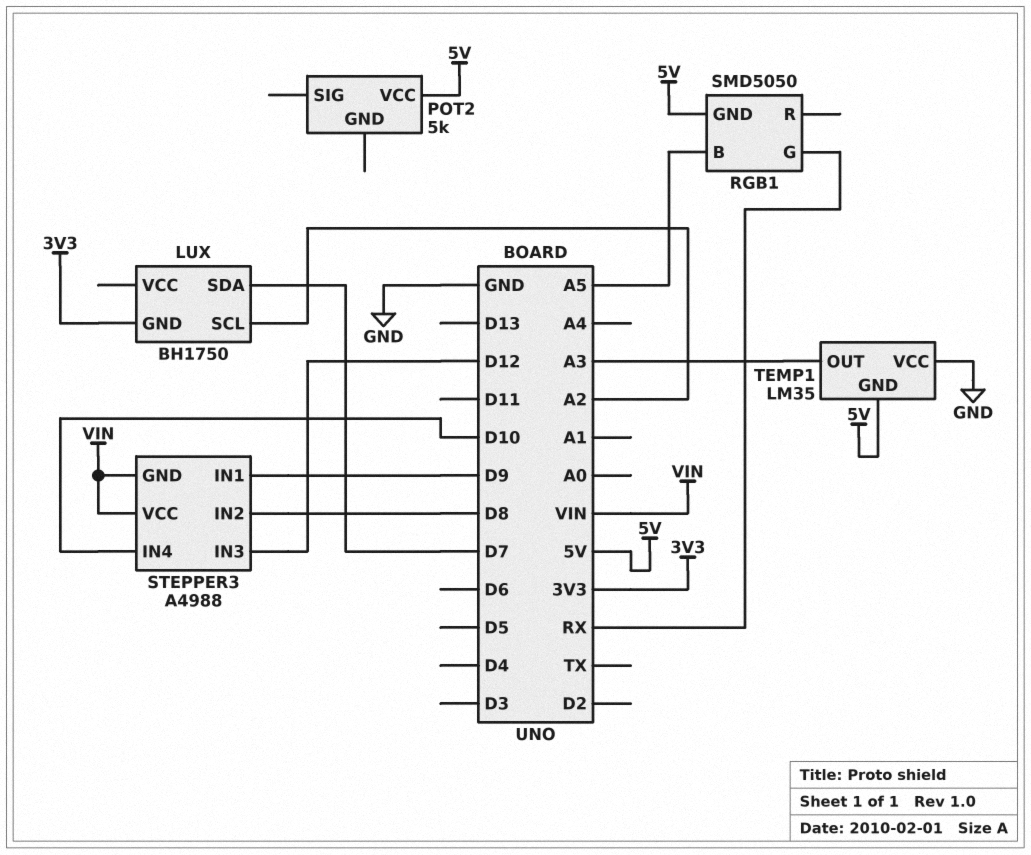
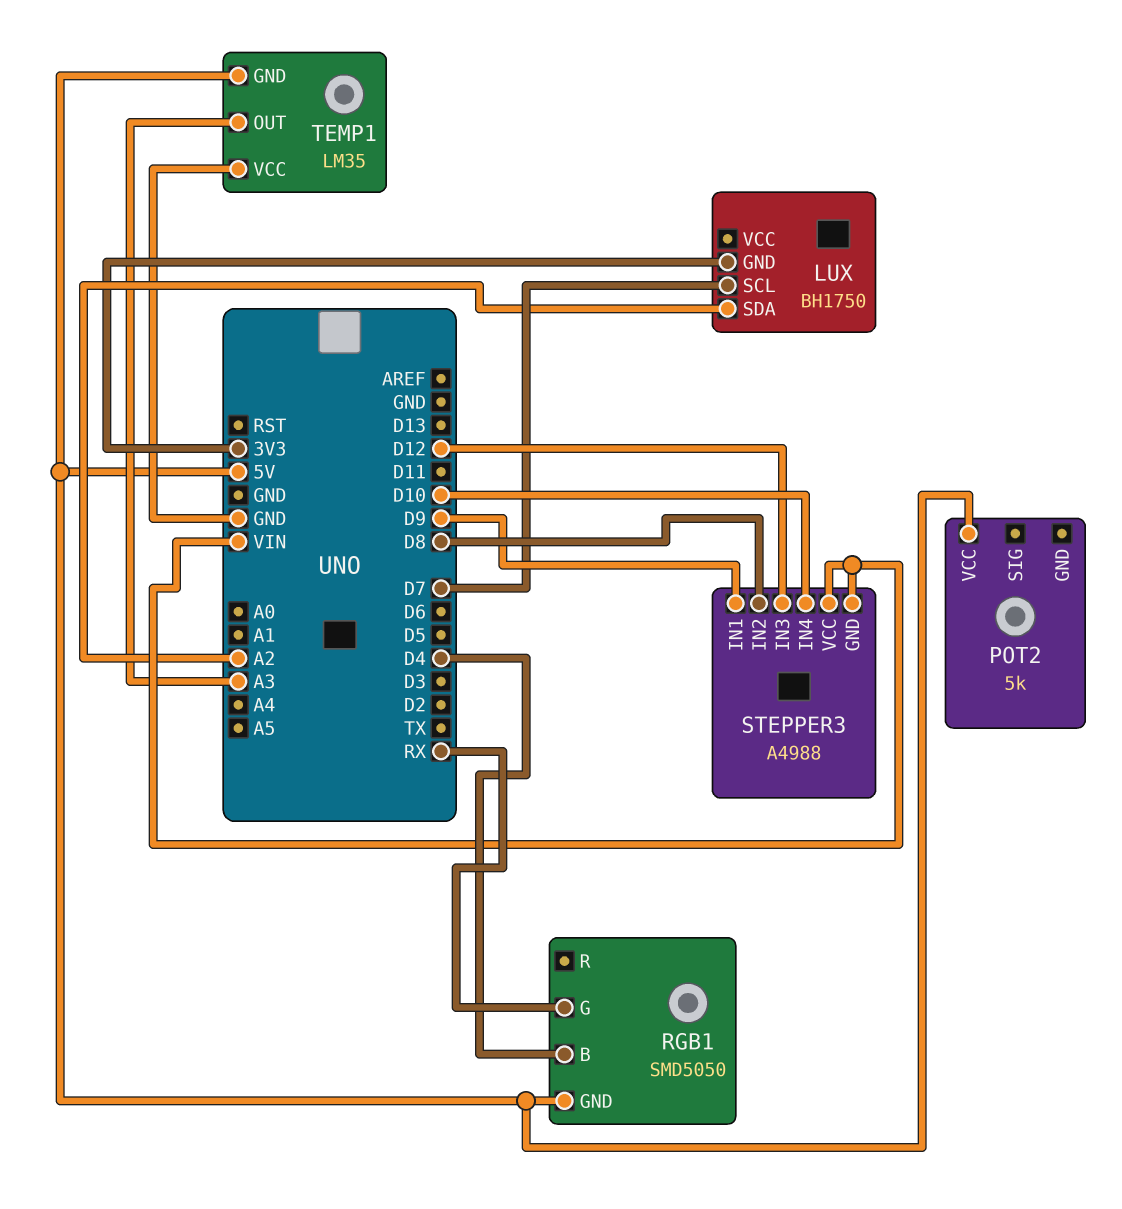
LUX pin SCL: A2 -> D7
LUX pin SDA: D7 -> A2
RGB1 pin B: A5 -> D4

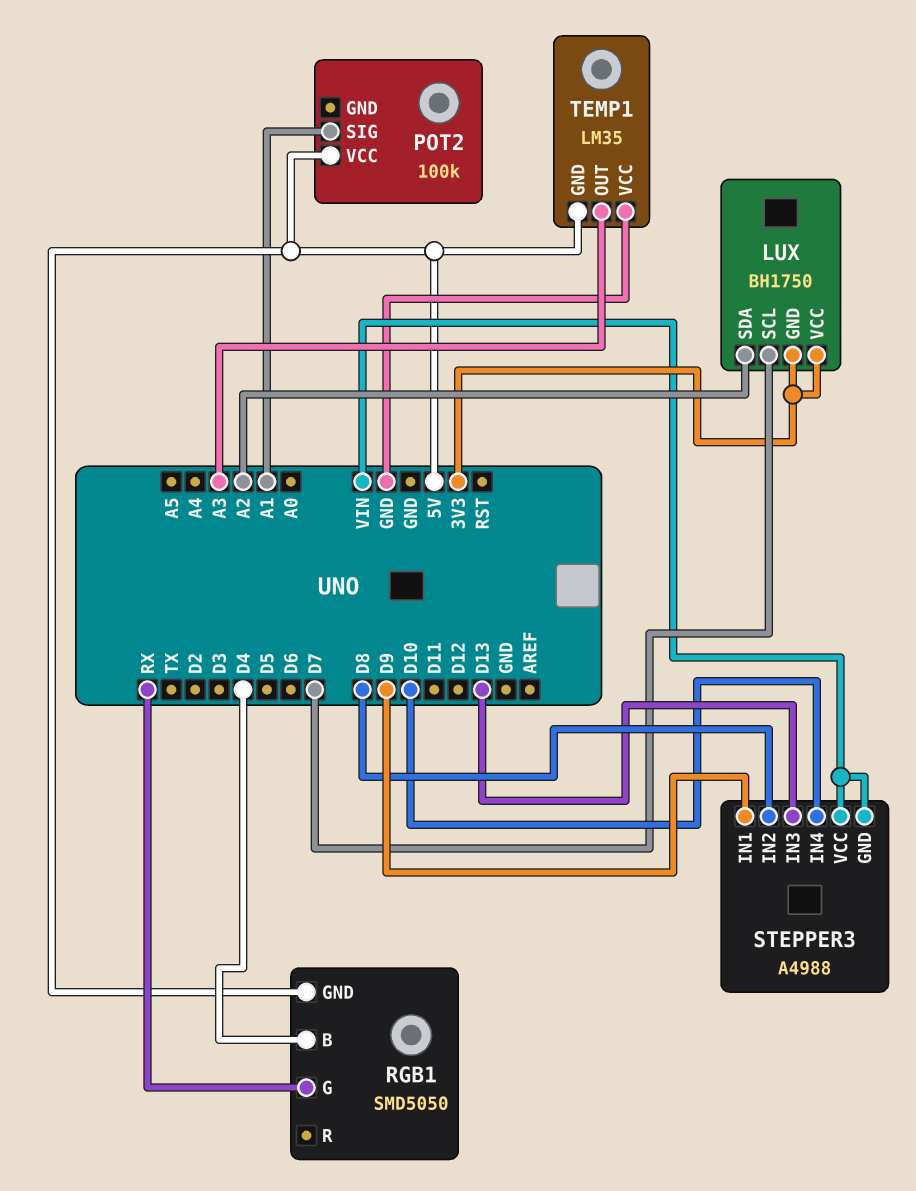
LUX pin VCC: none -> 3V3
POT2: 5k -> 100k
POT2 pin SIG: none -> A1
STEPPER3 pin IN3: D12 -> D13

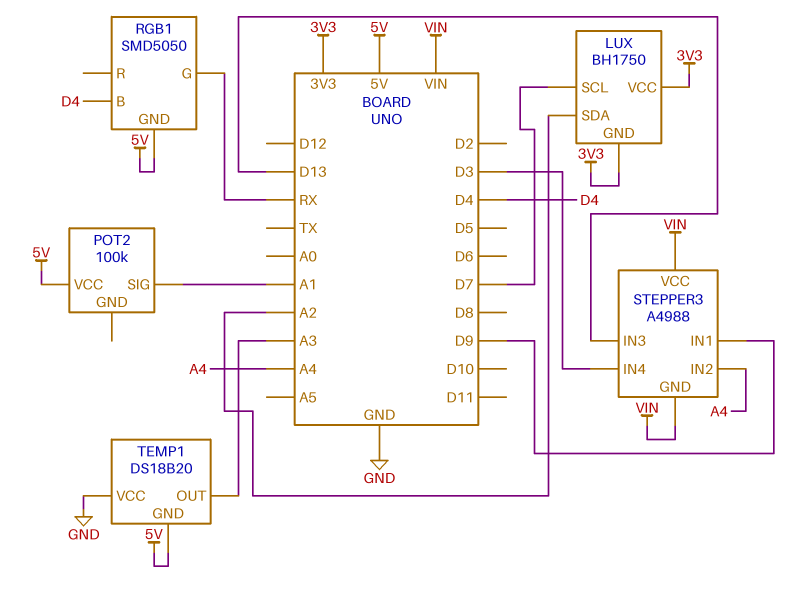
STEPPER3 pin IN2: D8 -> A4
STEPPER3 pin IN4: D10 -> D3
TEMP1: LM35 -> DS18B20

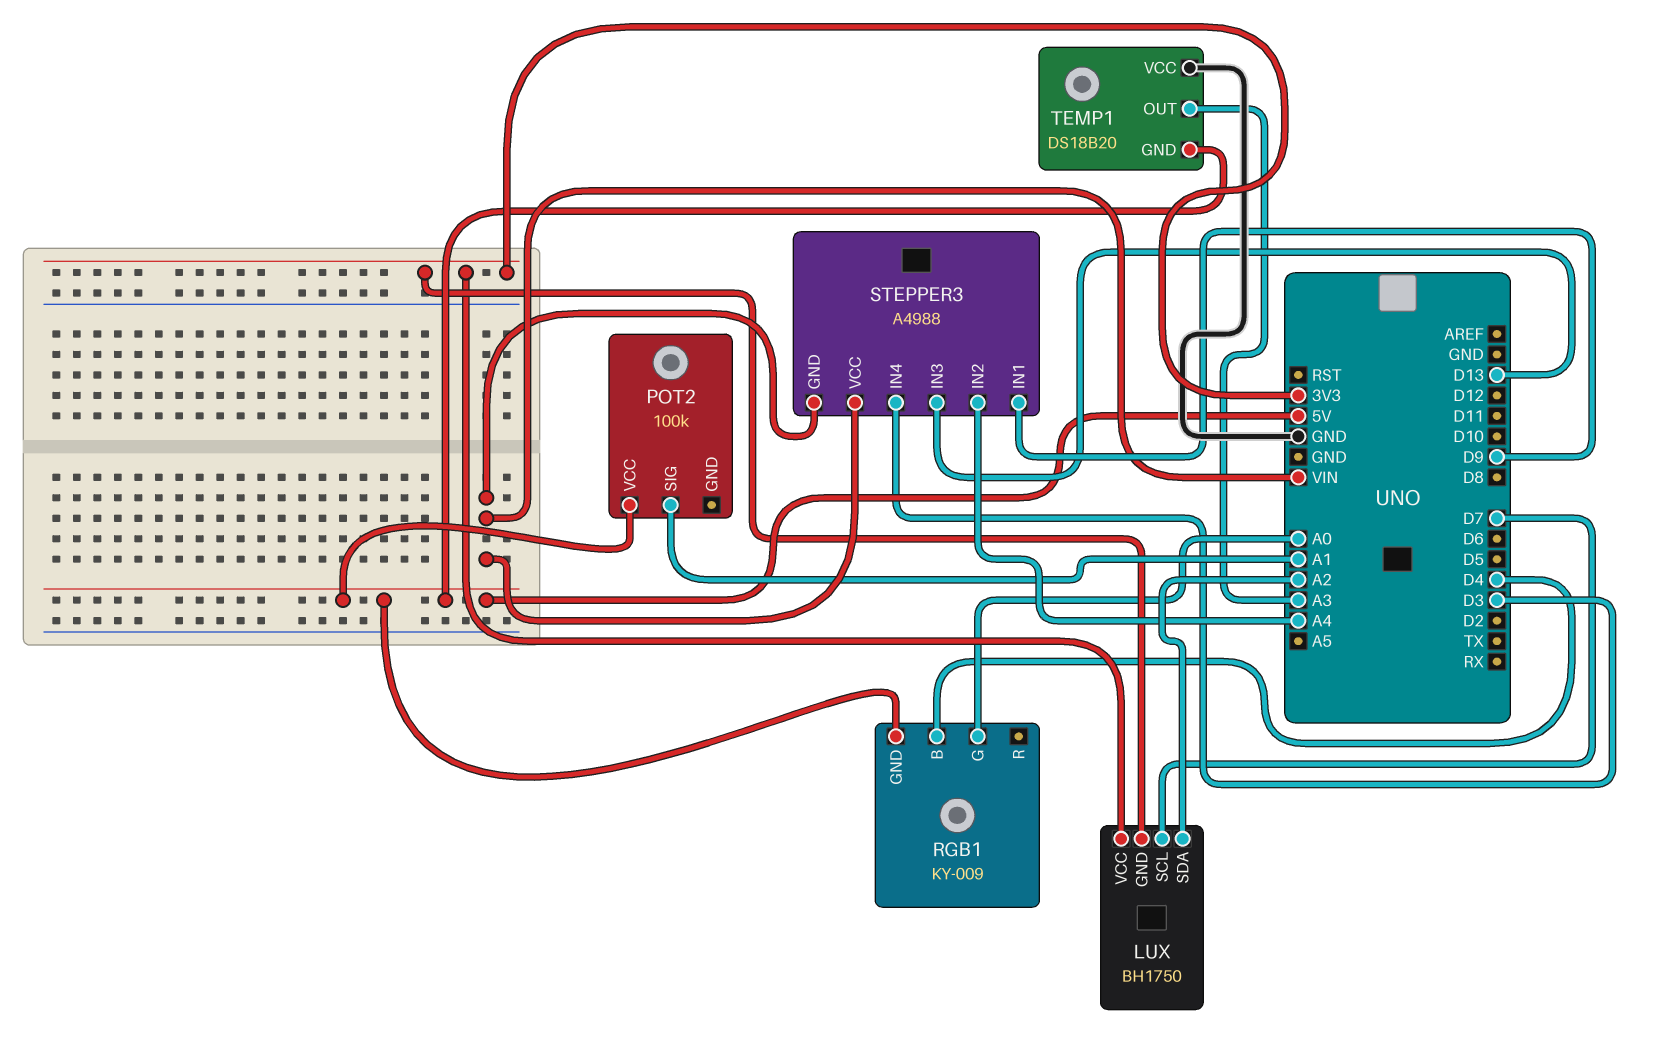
RGB1: SMD5050 -> KY-009
RGB1 pin G: RX -> A0

